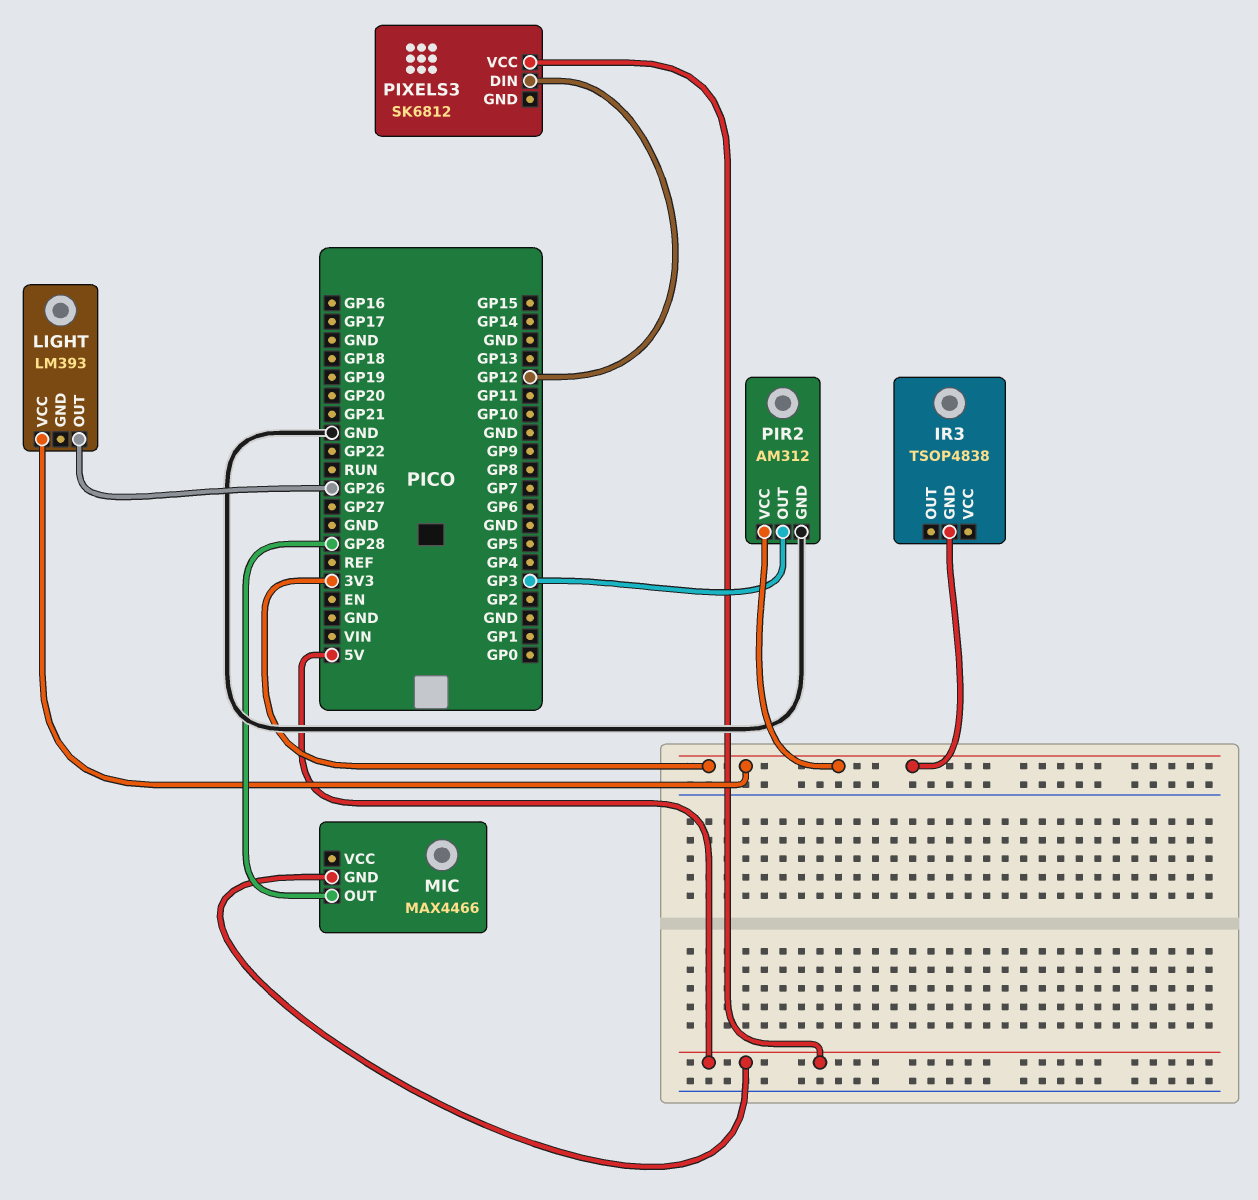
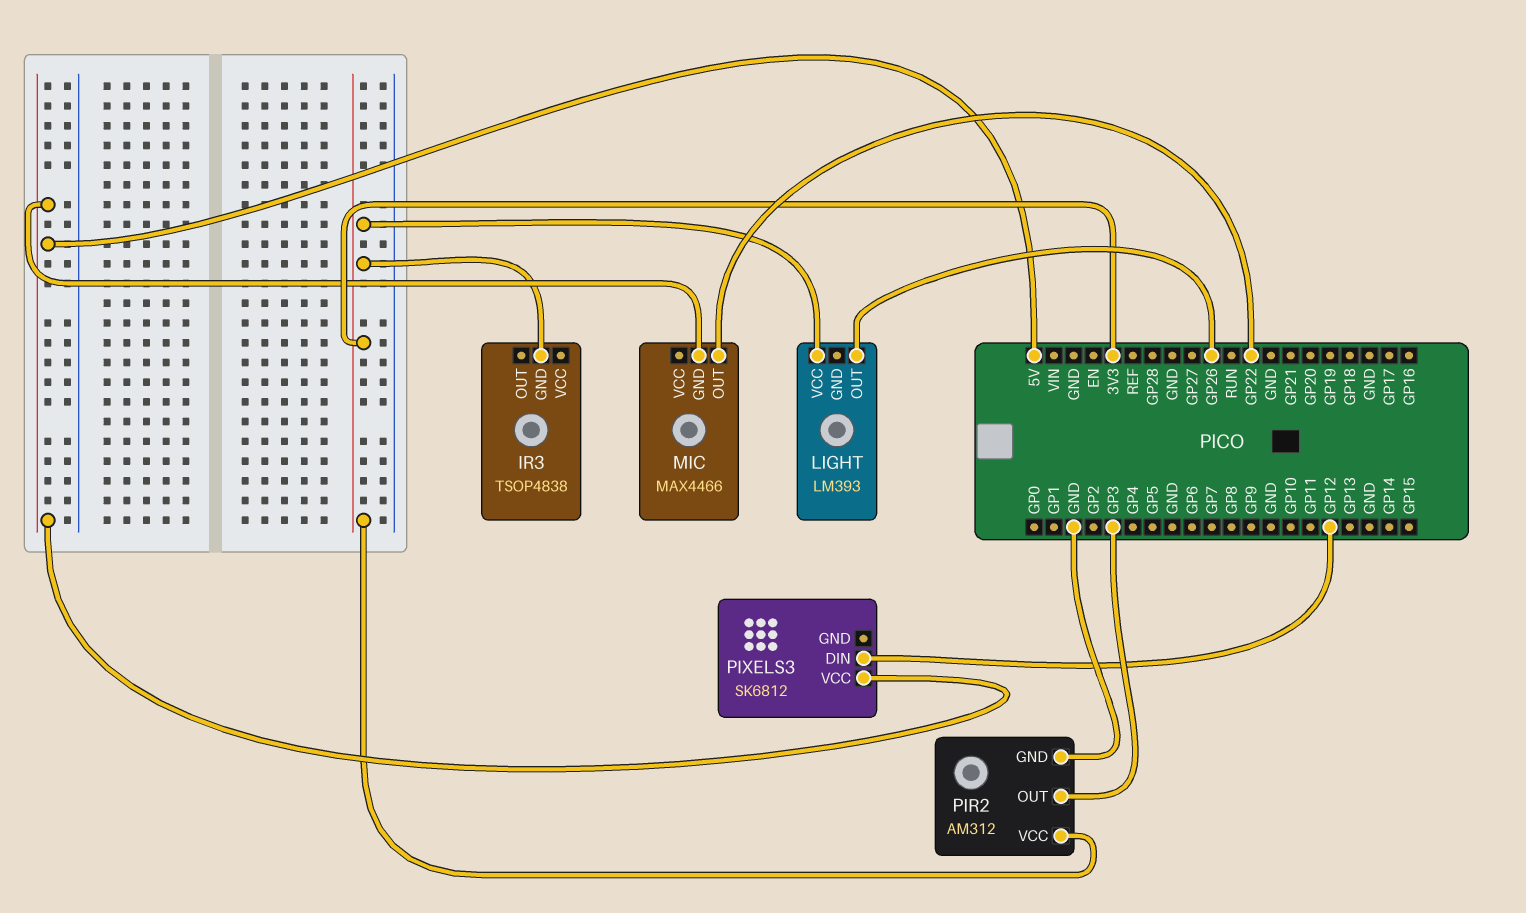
MIC pin OUT: GP28 -> GP22

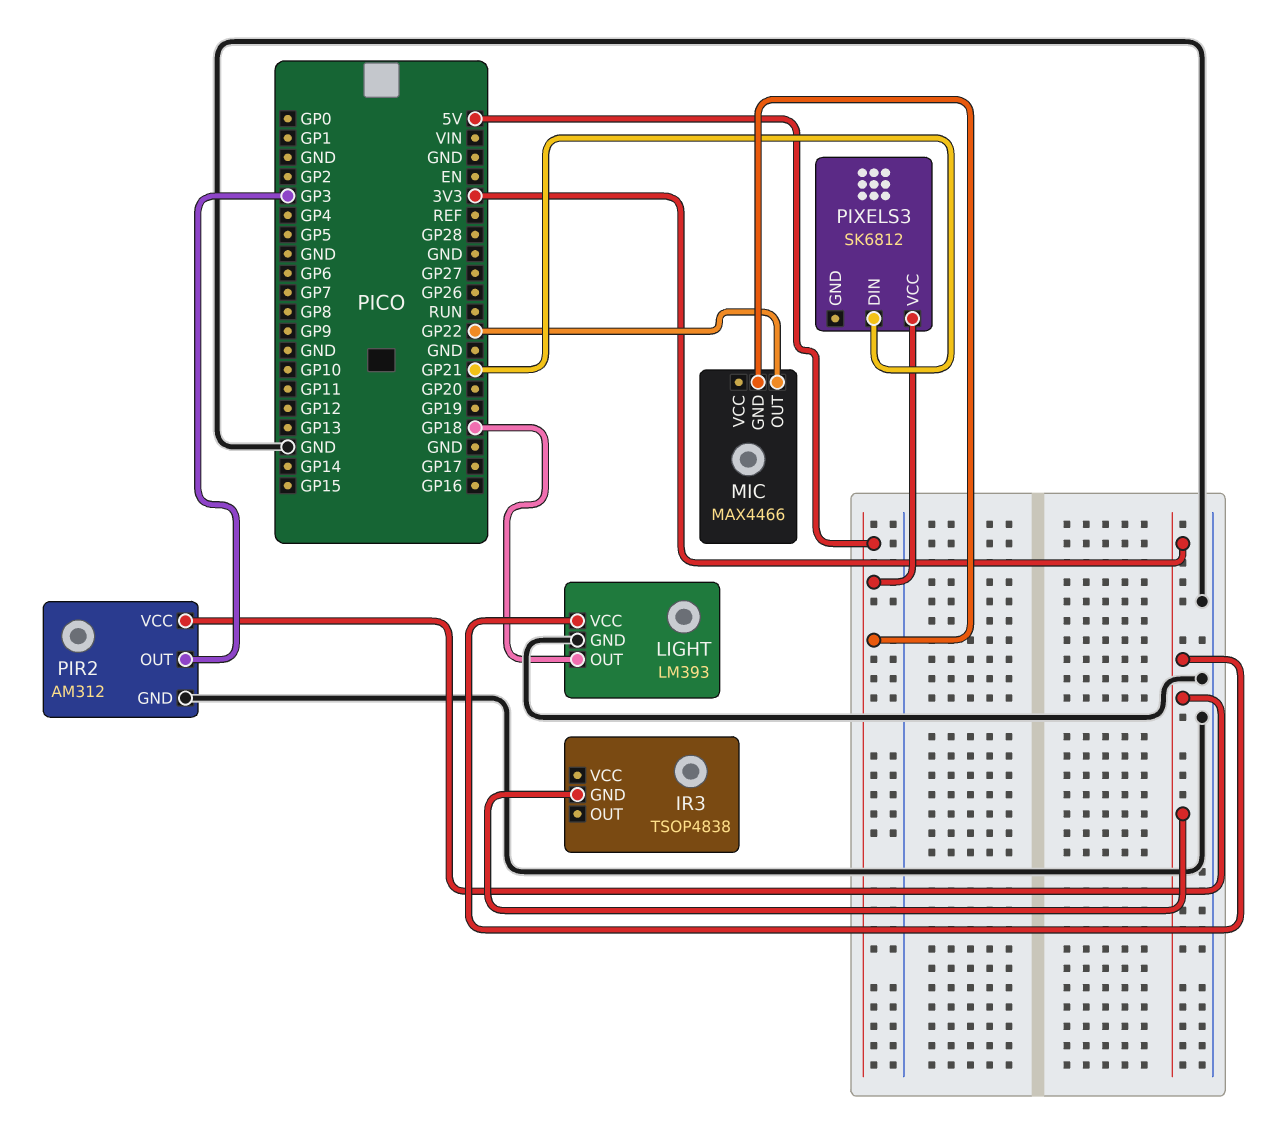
LIGHT pin GND: none -> GND
LIGHT pin OUT: GP26 -> GP18
PIXELS3 pin DIN: GP12 -> GP21

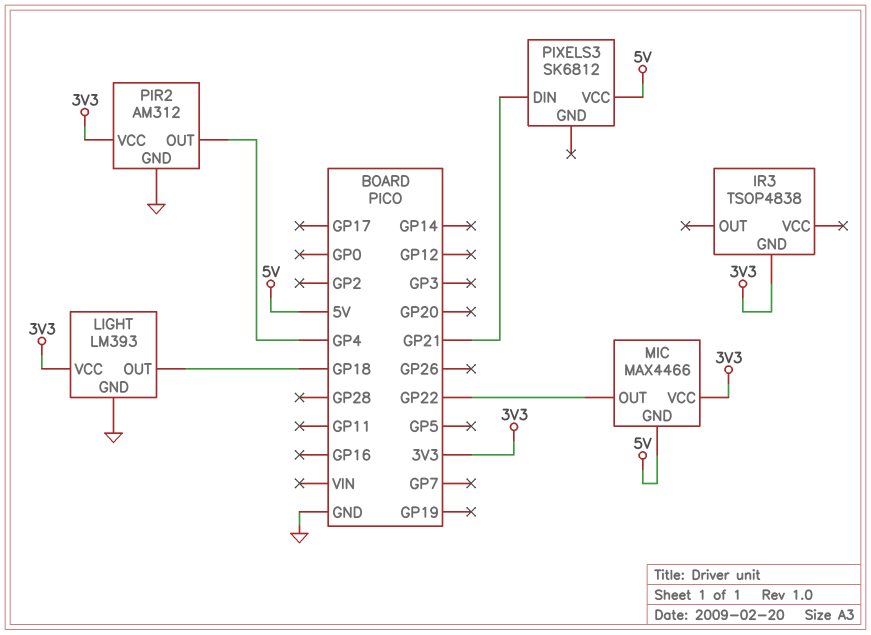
MIC pin VCC: none -> 3V3
PIR2 pin OUT: GP3 -> GP4

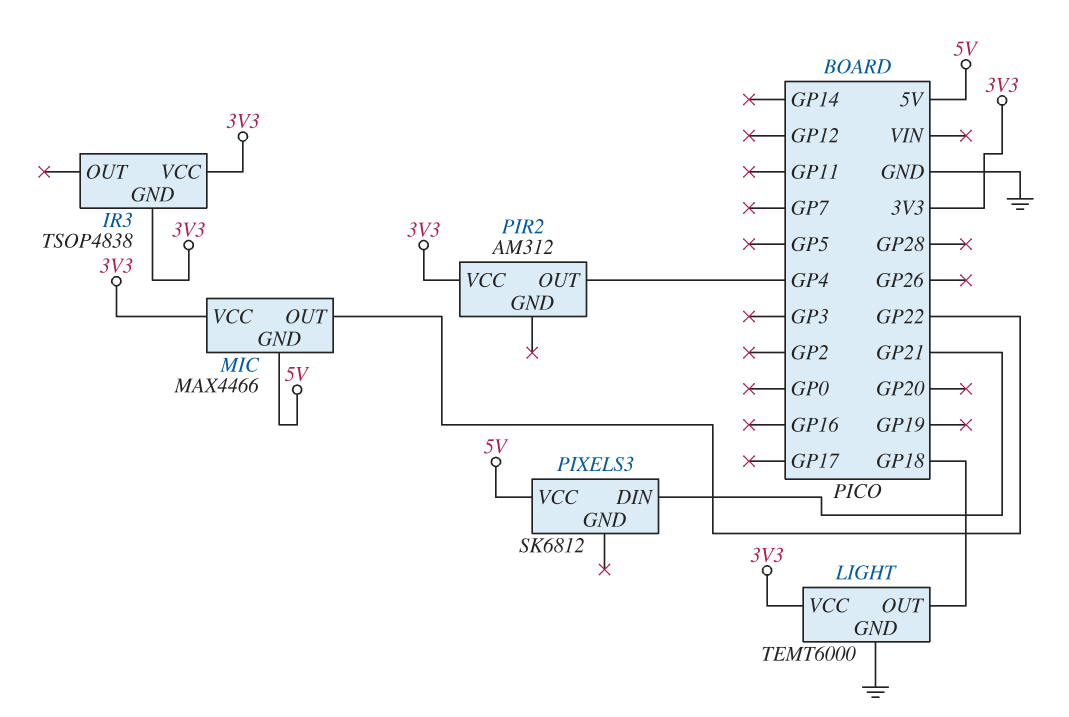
IR3 pin VCC: none -> 3V3
LIGHT: LM393 -> TEMT6000
PIR2 pin GND: GND -> none

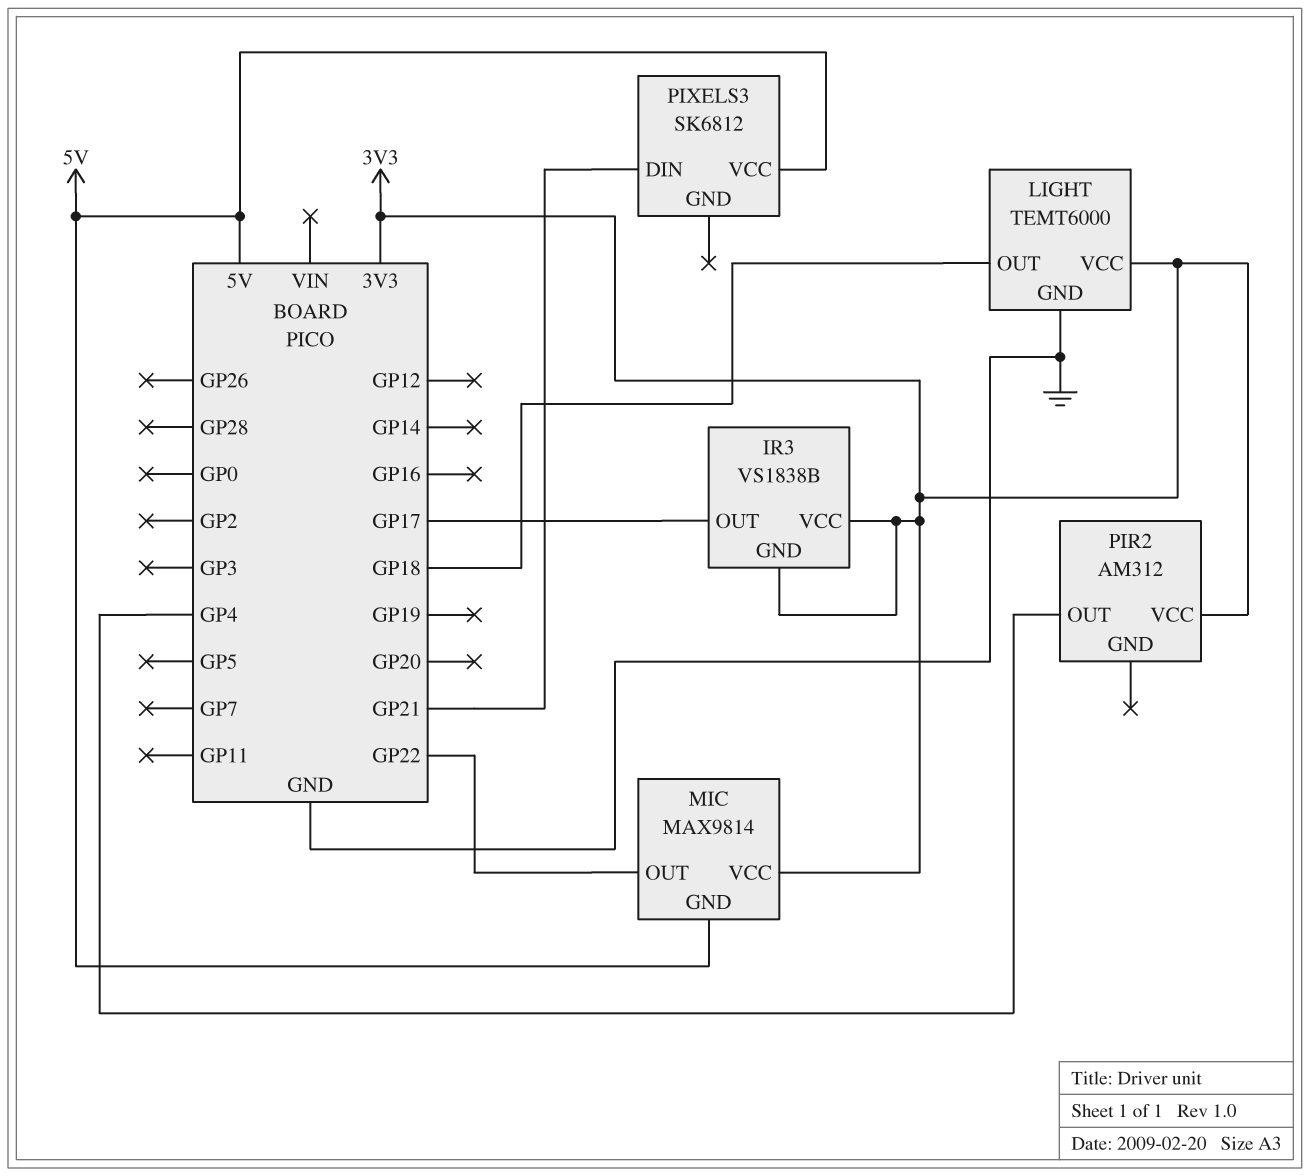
IR3: TSOP4838 -> VS1838B
IR3 pin OUT: none -> GP17
MIC: MAX4466 -> MAX9814

